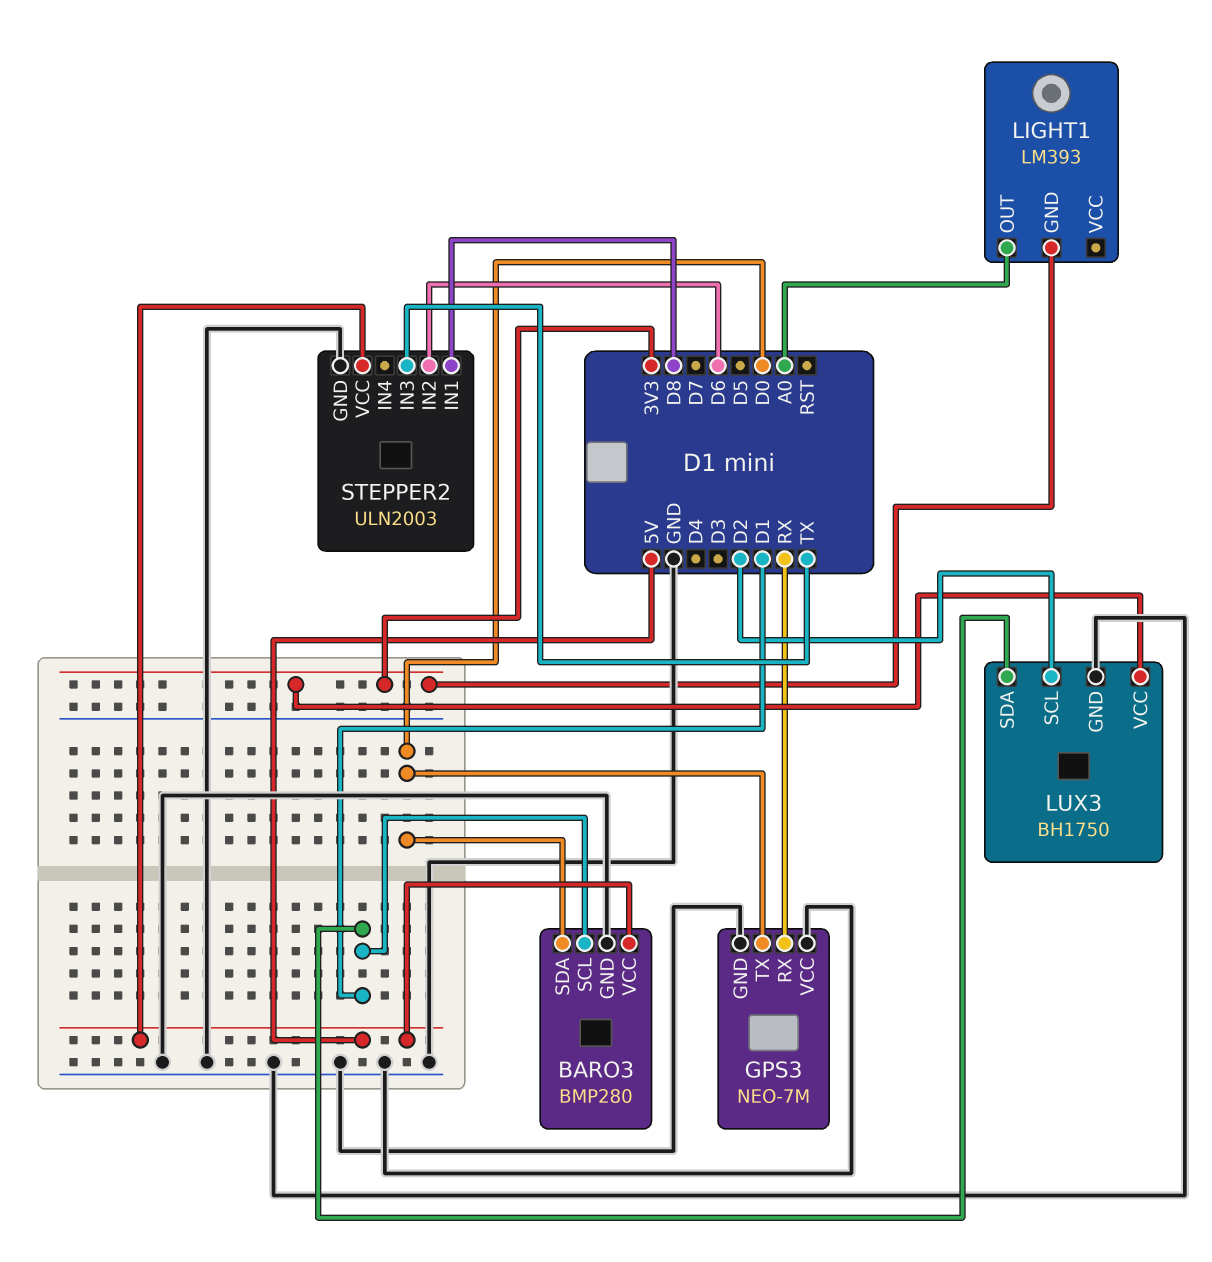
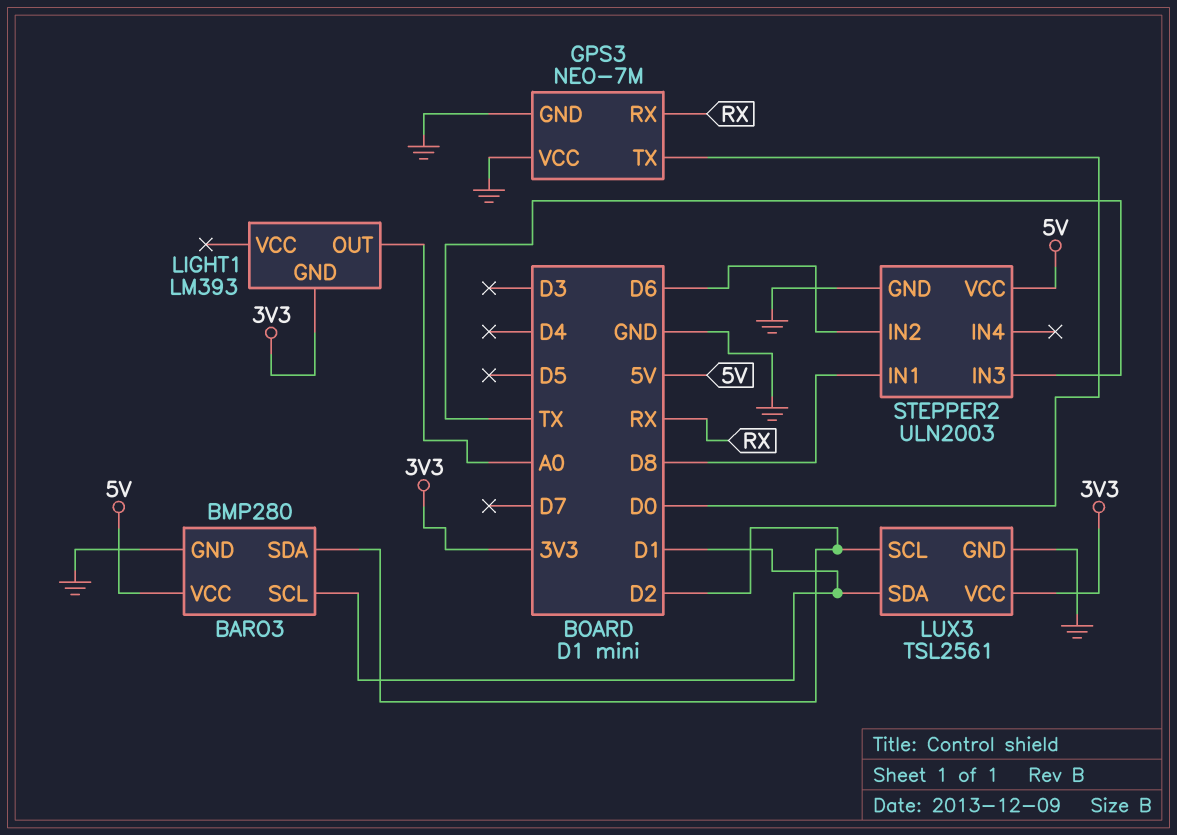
BARO3 pin SDA: D0 -> D2
LUX3: BH1750 -> TSL2561

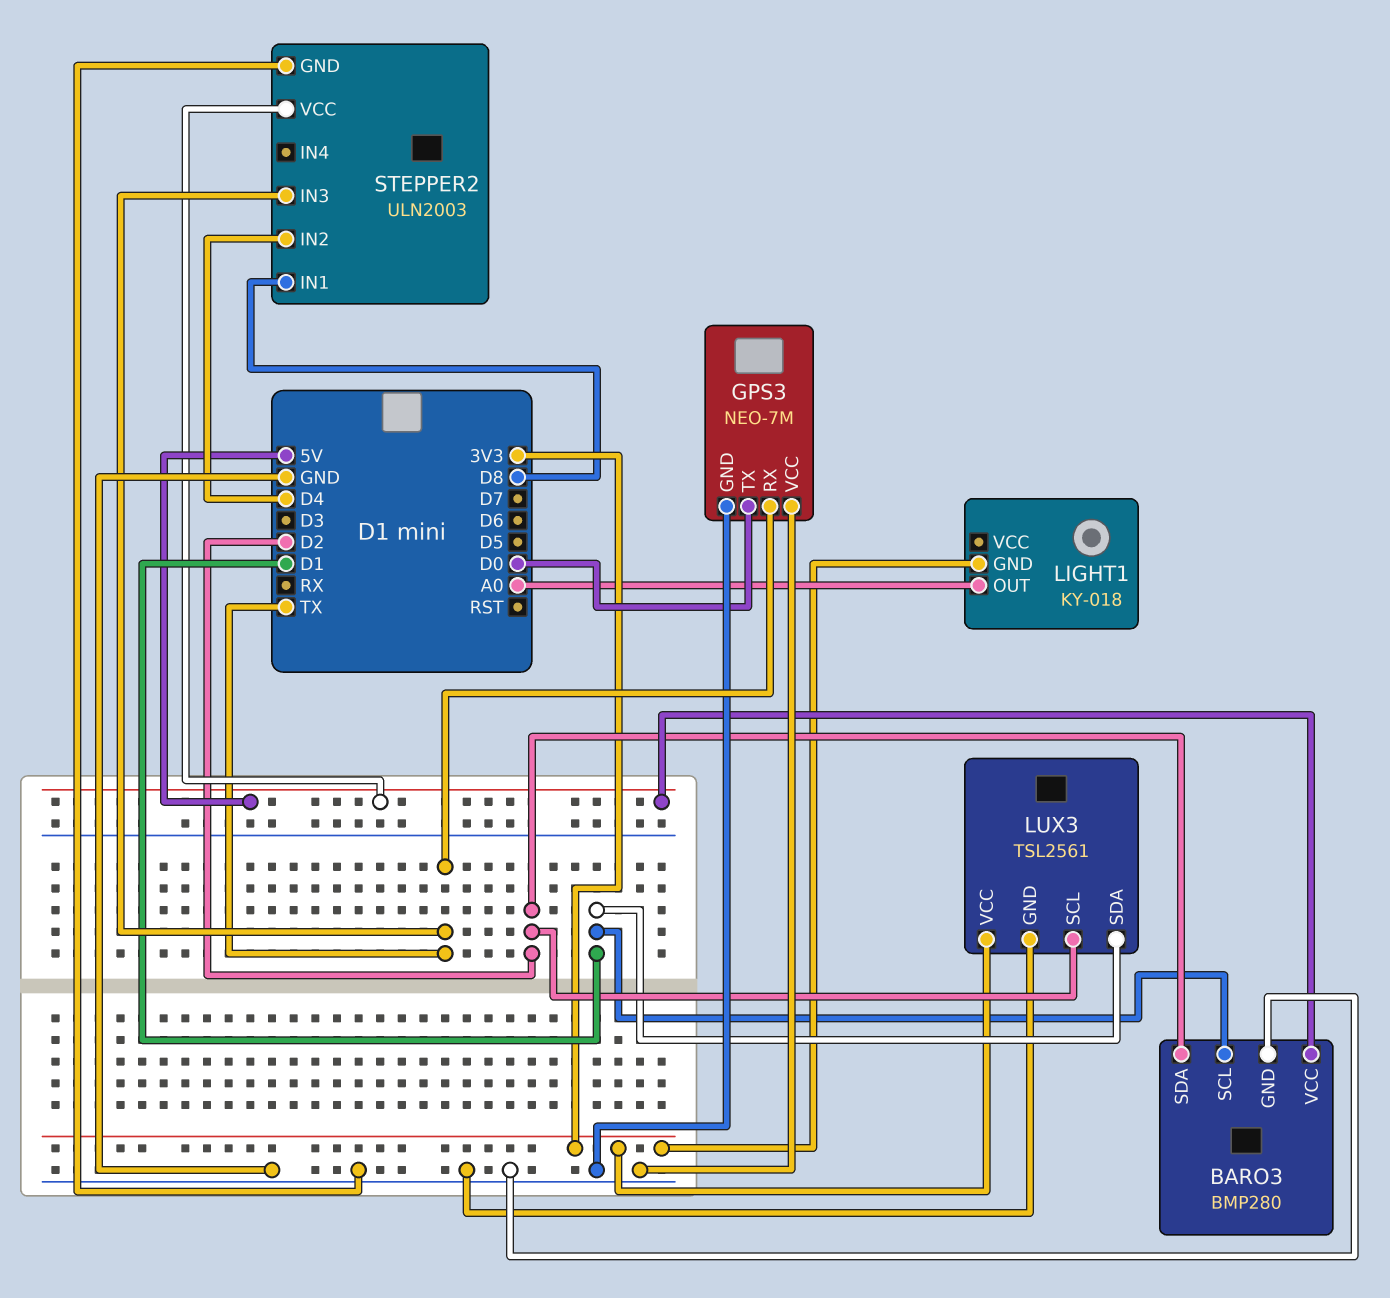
GPS3 pin RX: RX -> TX
LIGHT1: LM393 -> KY-018
STEPPER2 pin IN2: D6 -> D4

